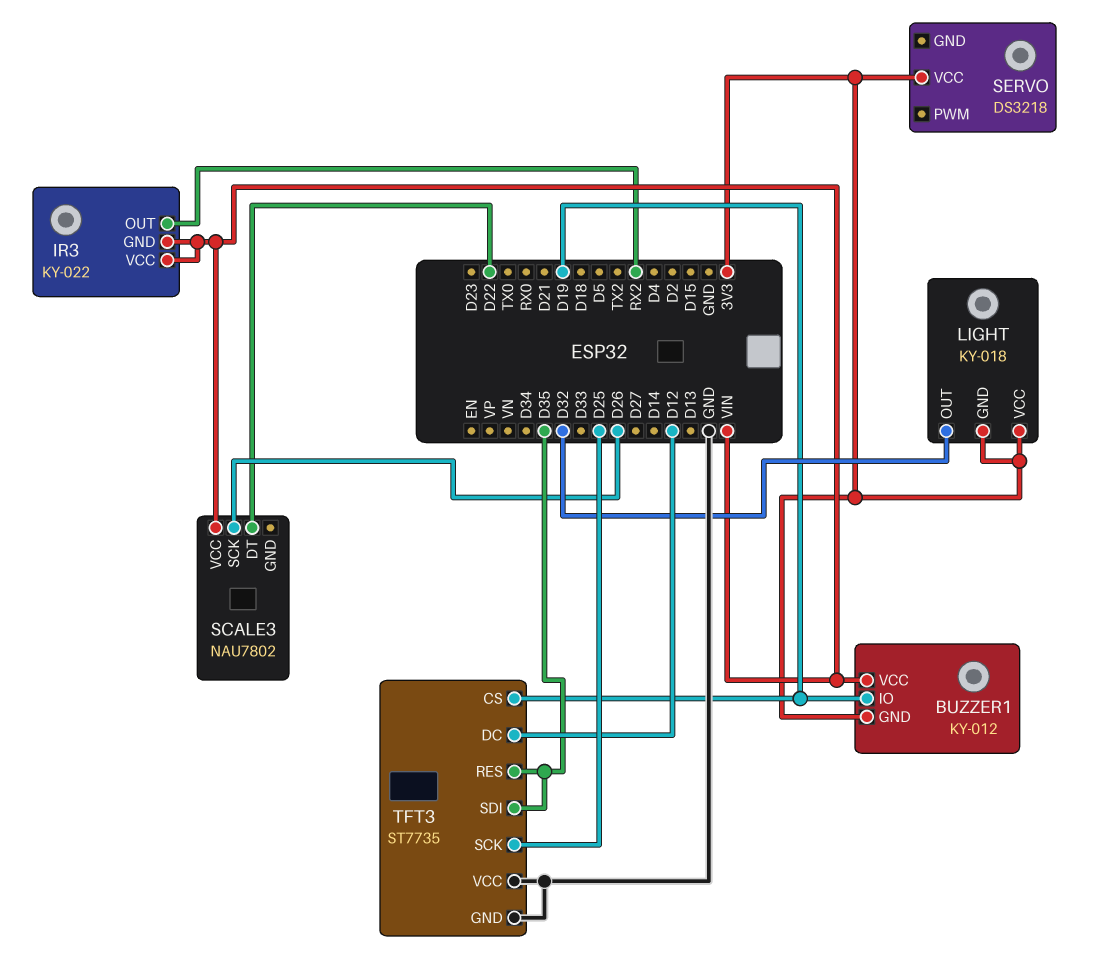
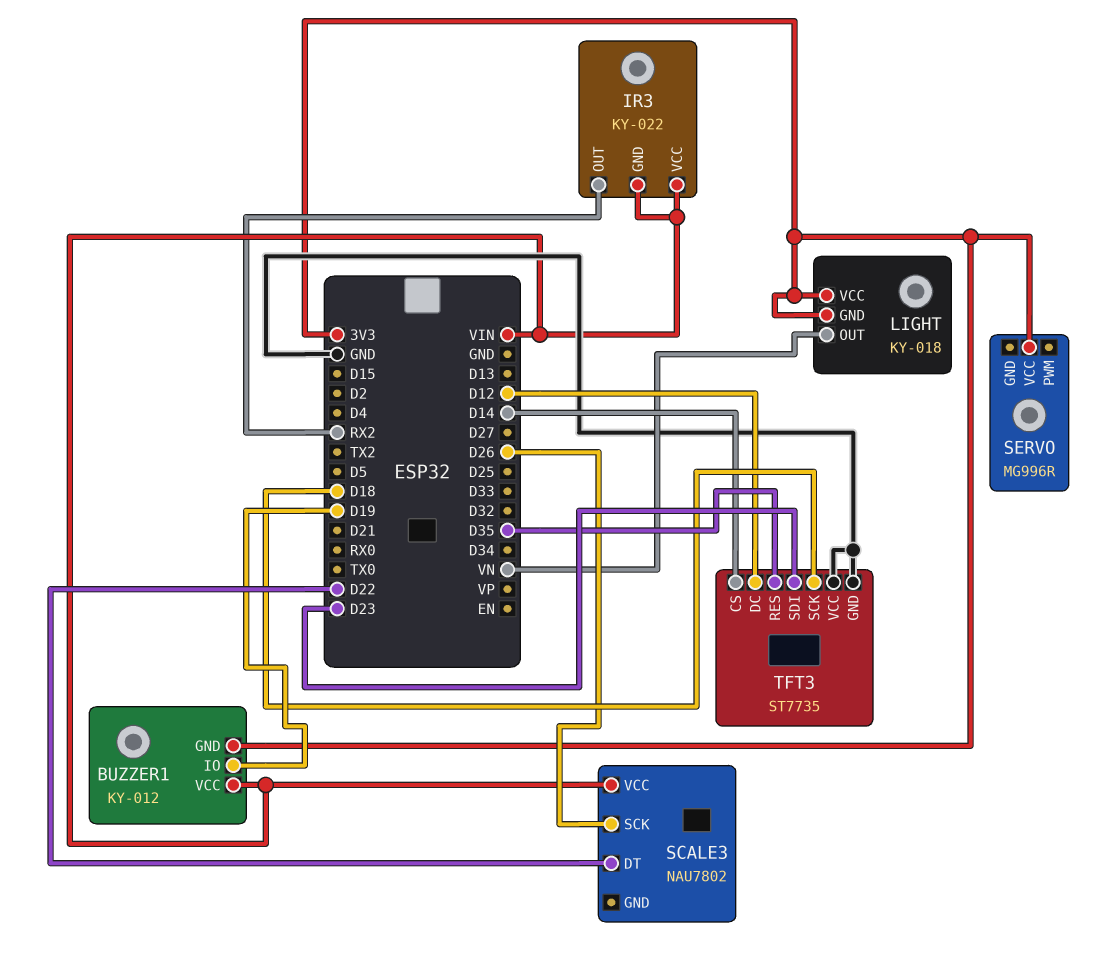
LIGHT pin OUT: D32 -> VN
SERVO: DS3218 -> MG996R
TFT3 pin CS: D19 -> D14
TFT3 pin SCK: D25 -> D18
TFT3 pin SDI: D35 -> D23

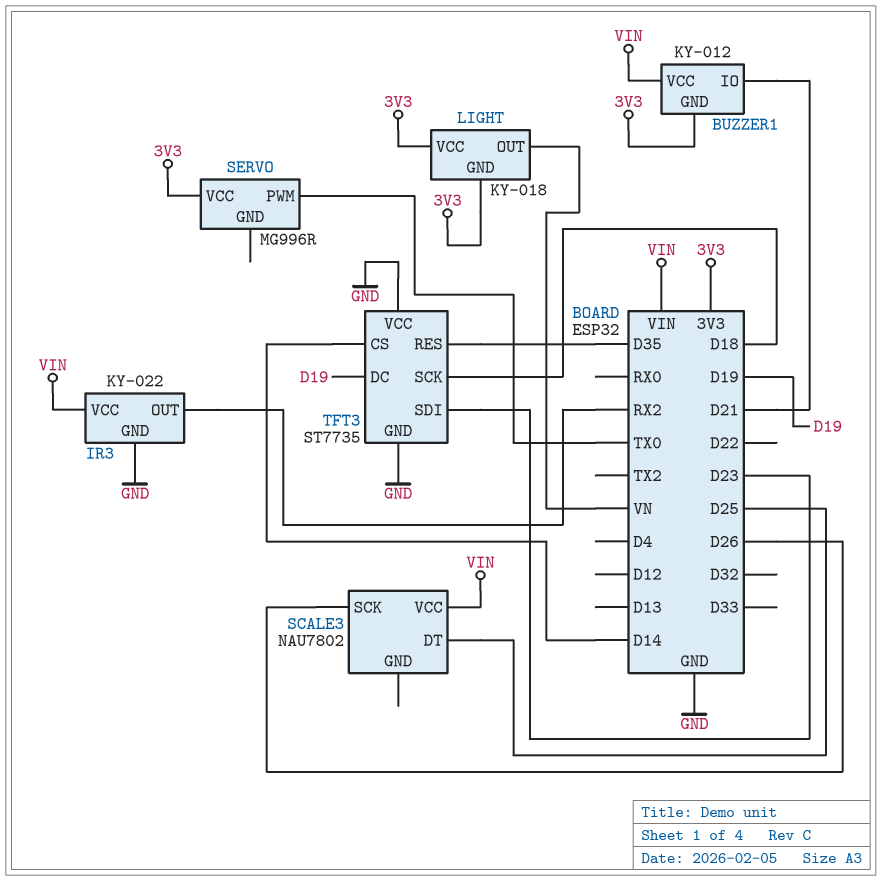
BUZZER1 pin IO: D19 -> D21
IR3 pin GND: VIN -> GND
SCALE3 pin DT: D22 -> D25
SERVO pin PWM: none -> TX0
TFT3 pin DC: D12 -> D19

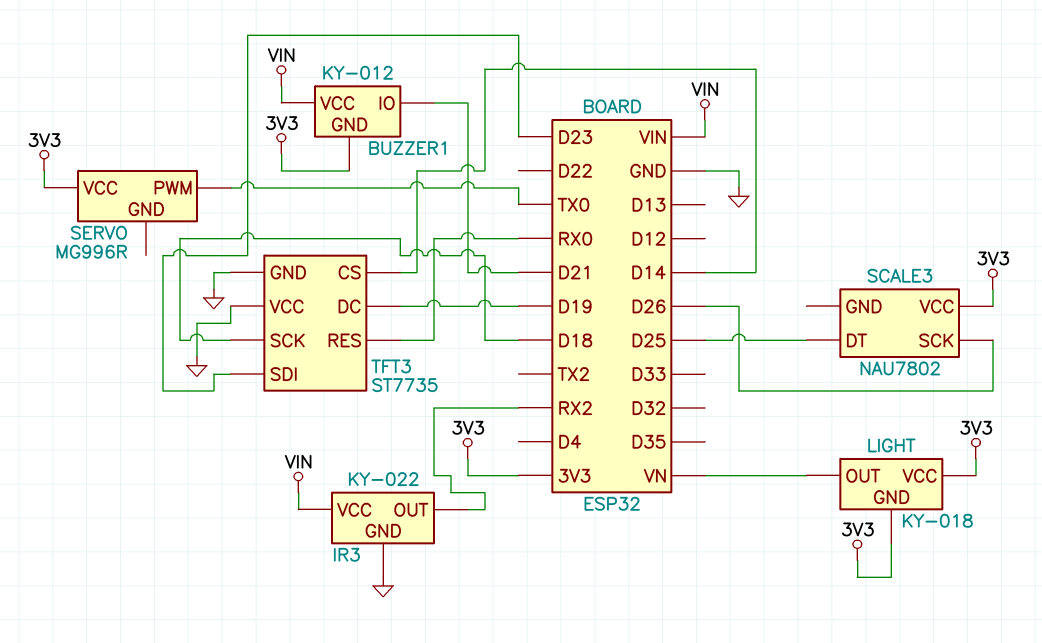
SCALE3 pin VCC: VIN -> 3V3
TFT3 pin RES: D35 -> RX0

